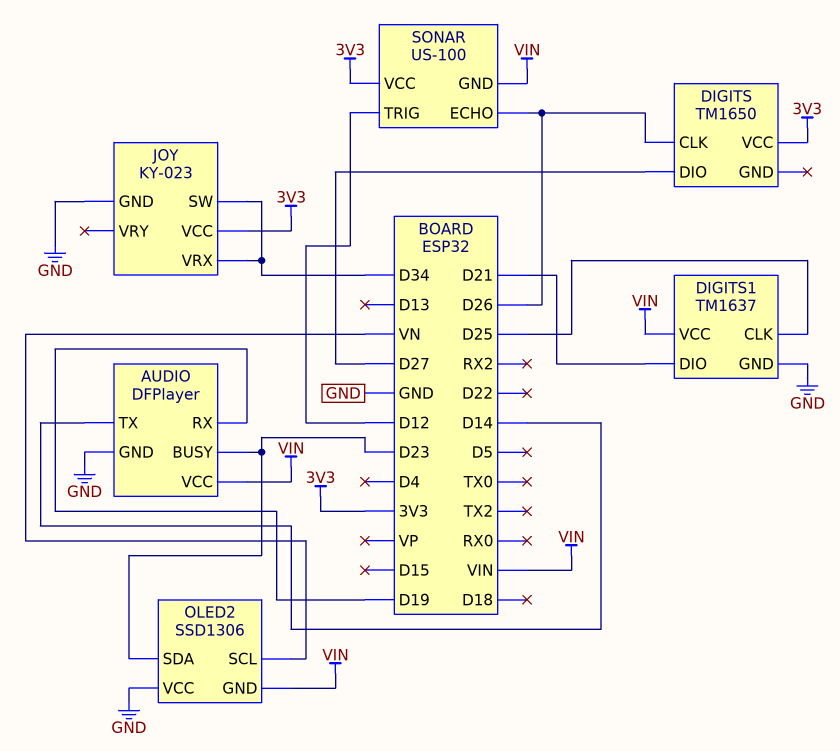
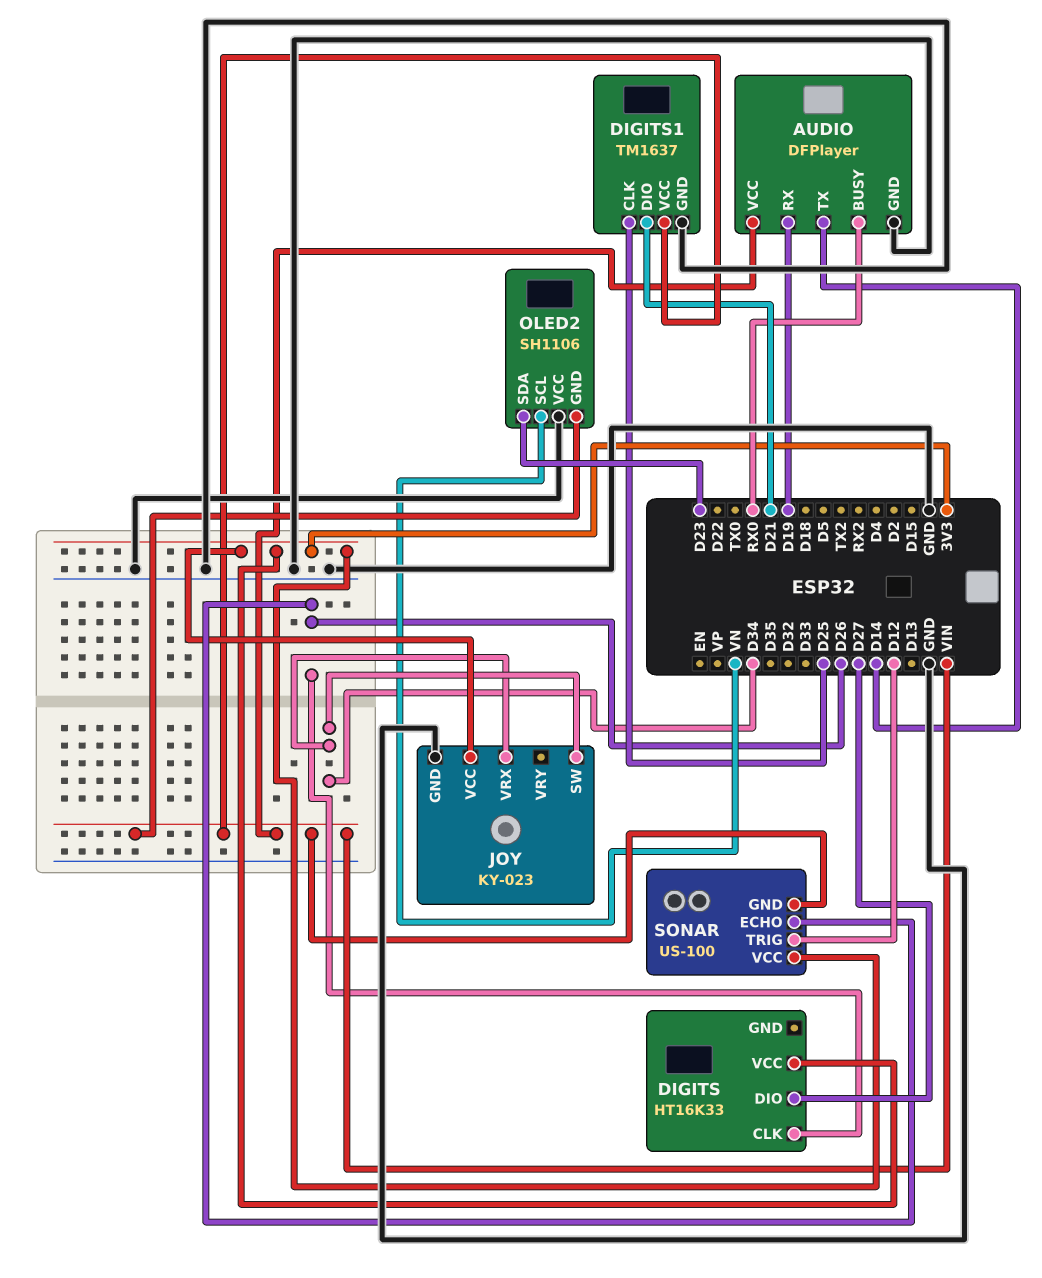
AUDIO pin BUSY: D23 -> RX0
DIGITS: TM1650 -> HT16K33
OLED2: SSD1306 -> SH1106

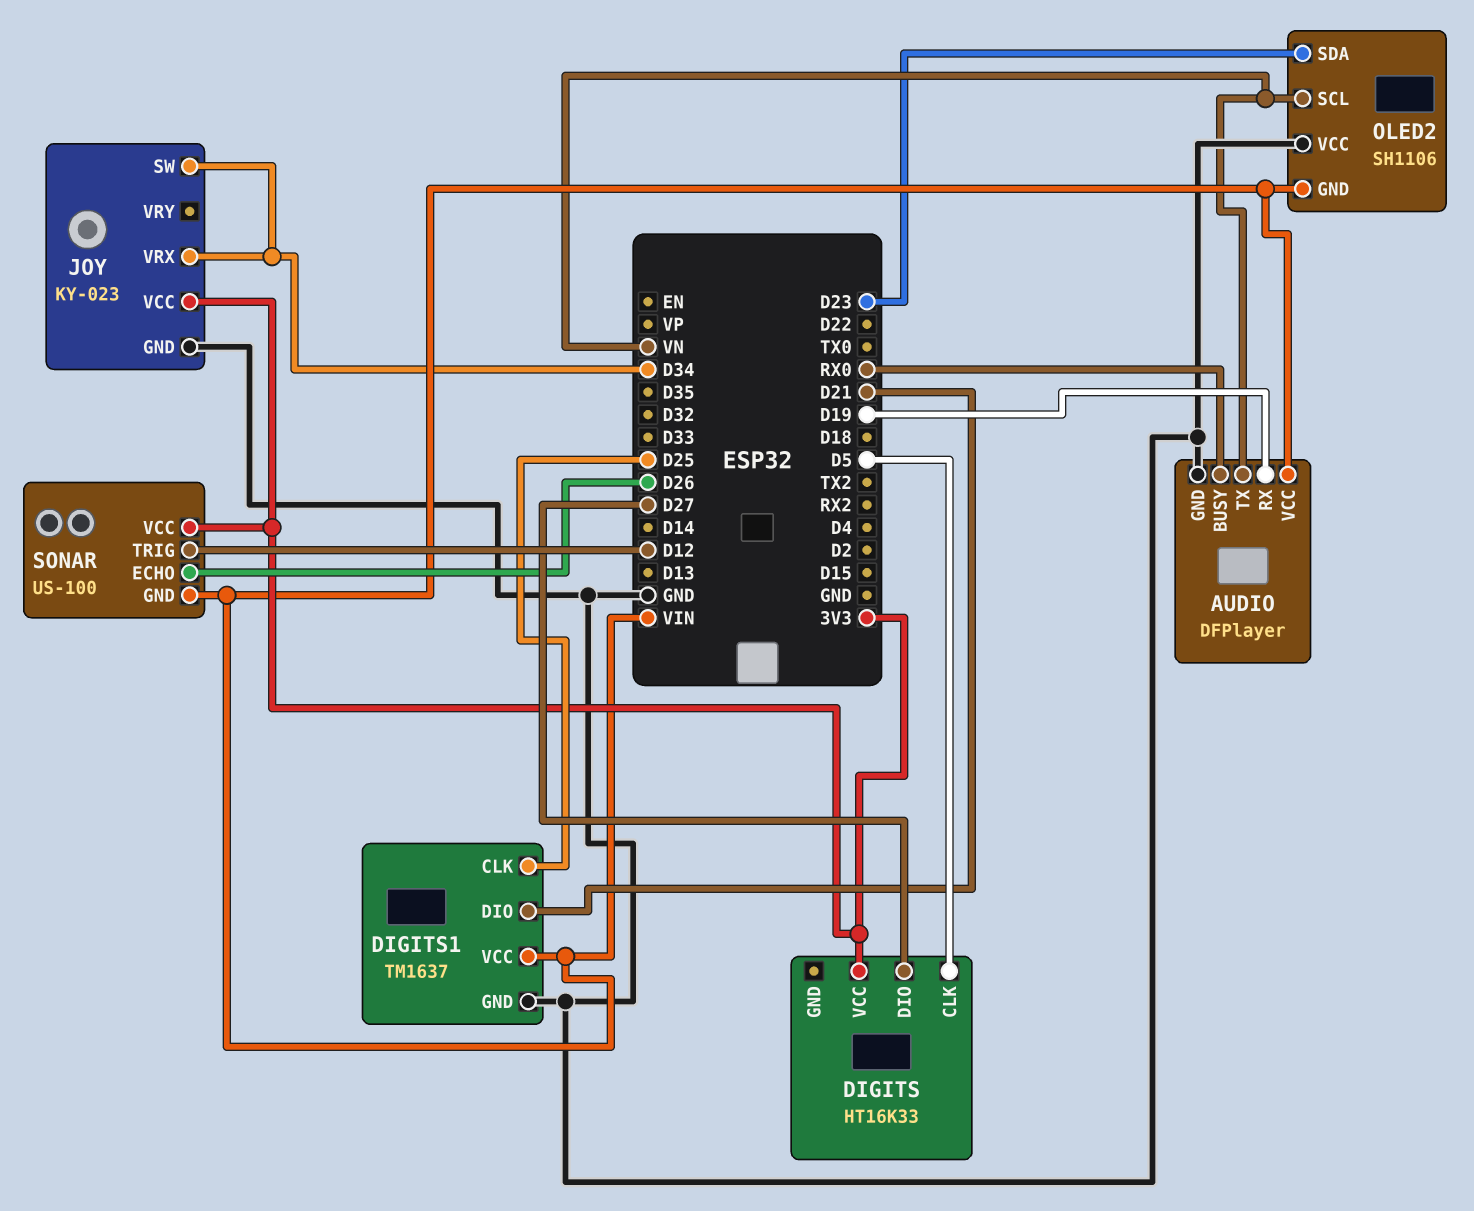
AUDIO pin TX: D14 -> VN
DIGITS pin CLK: D26 -> D5

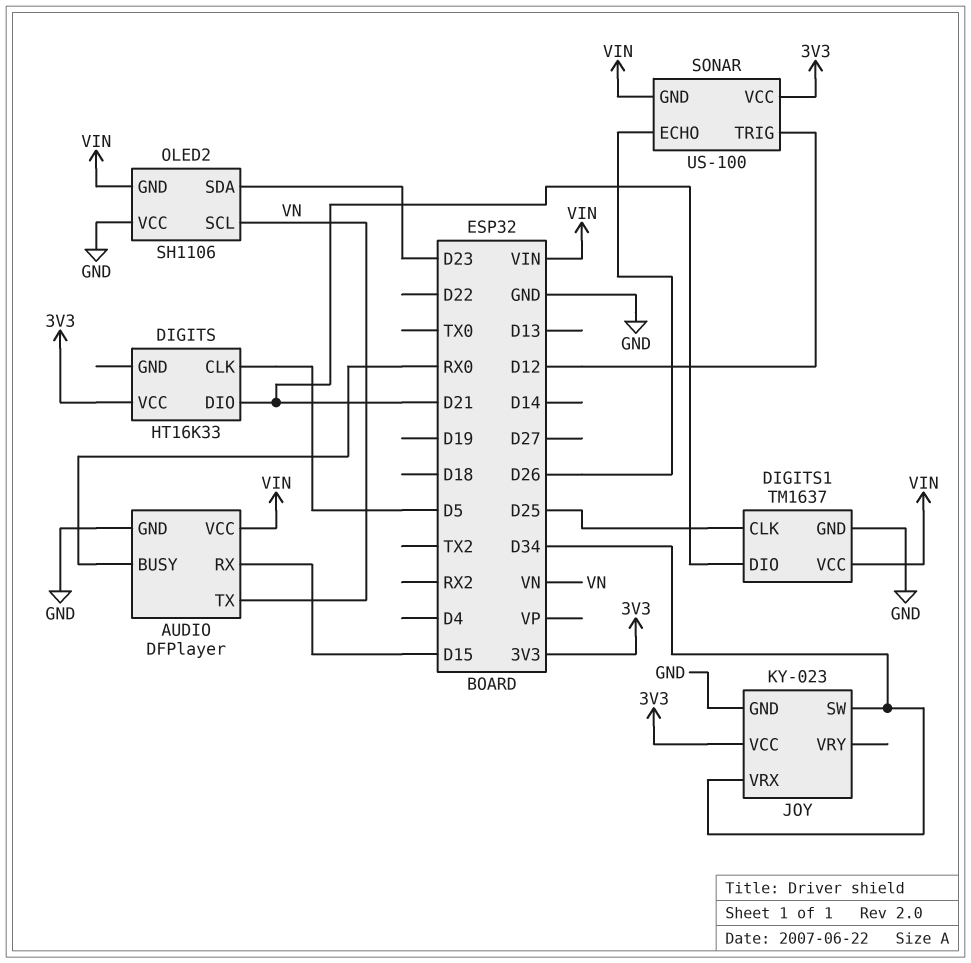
AUDIO pin RX: D19 -> D15
DIGITS pin DIO: D27 -> D21

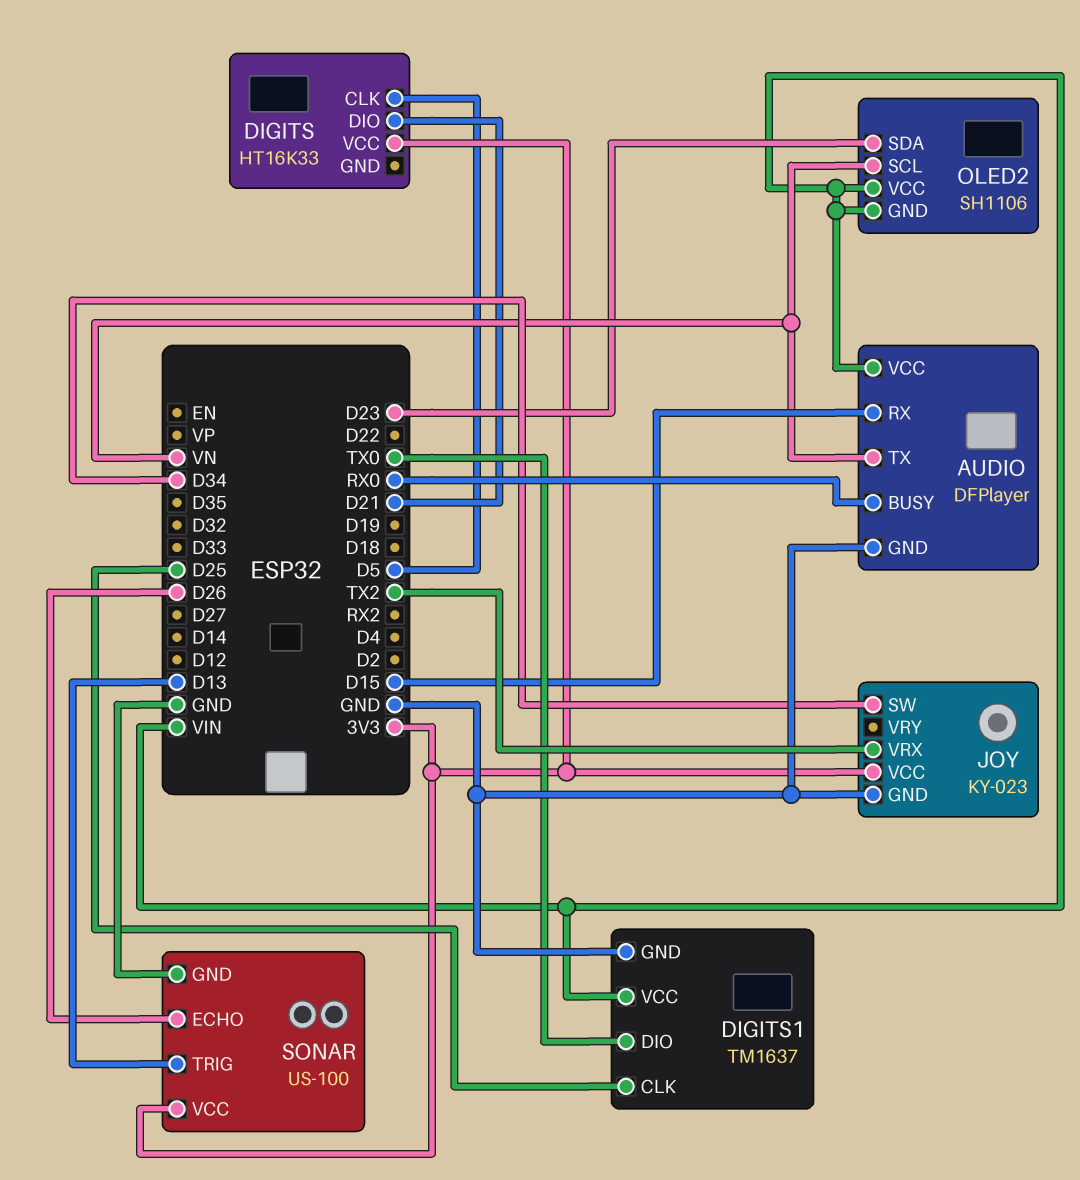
DIGITS1 pin DIO: D21 -> TX0
JOY pin VRX: D34 -> TX2
OLED2 pin VCC: GND -> VIN
SONAR pin GND: VIN -> GND
SONAR pin TRIG: D12 -> D13

